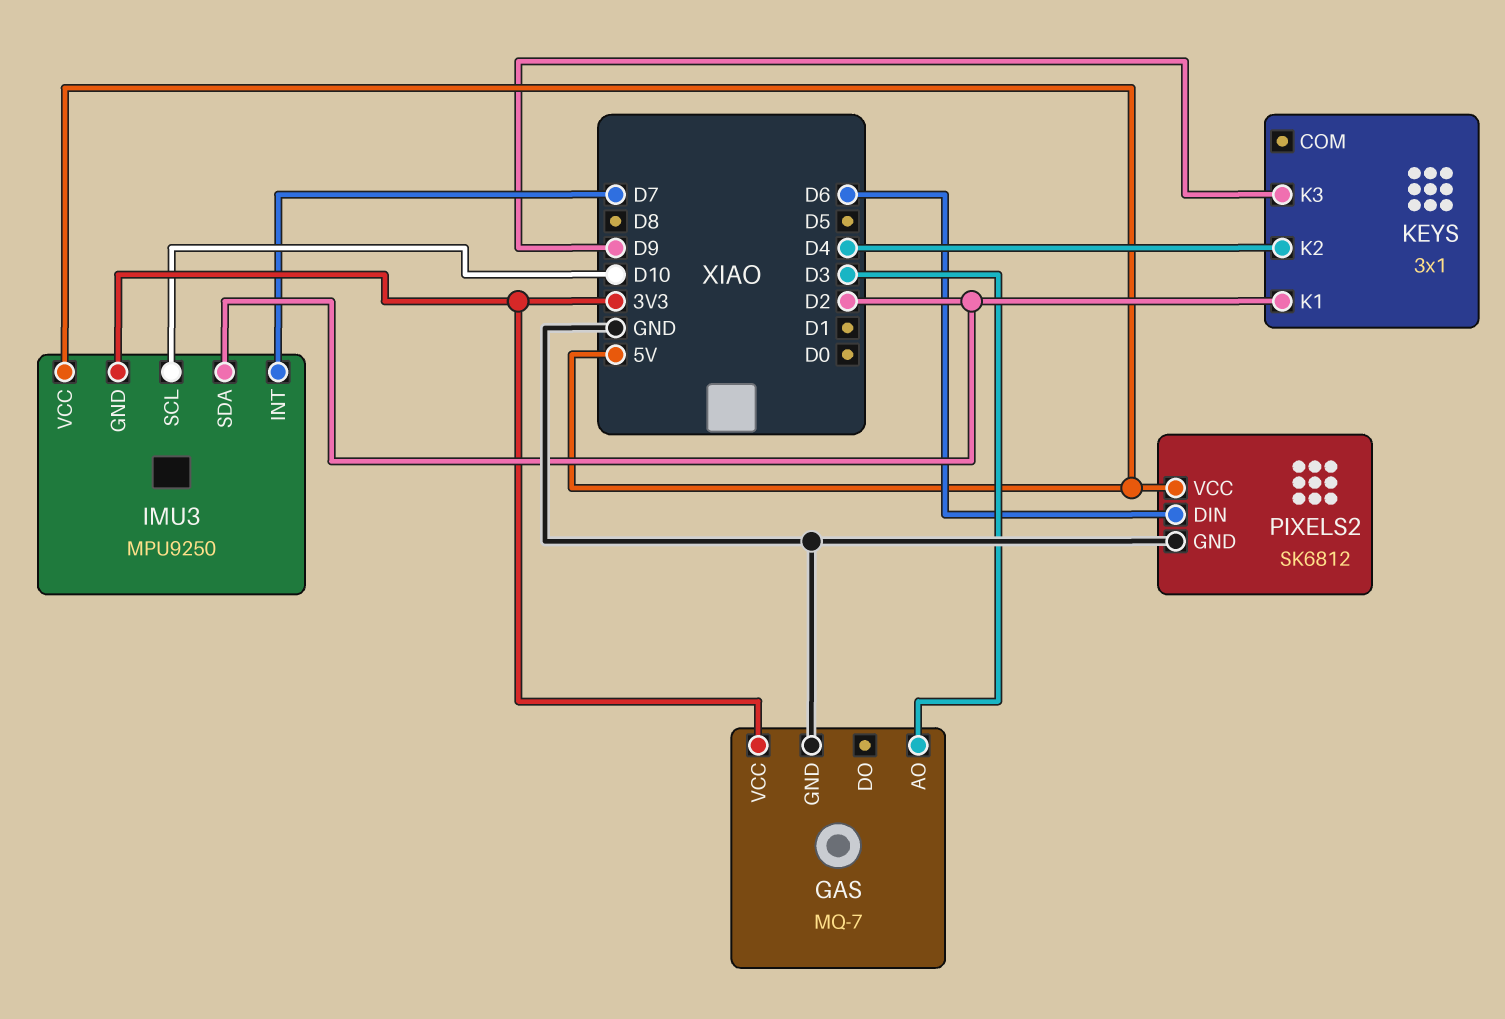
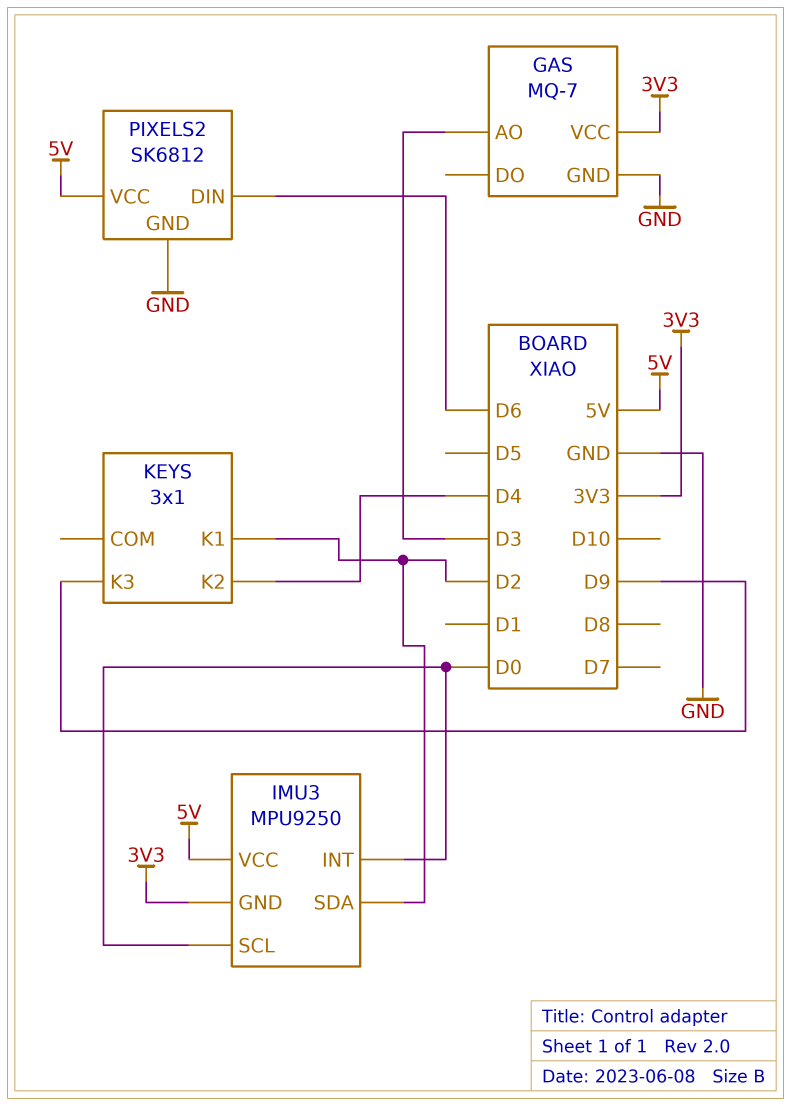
IMU3 pin INT: D7 -> D0
IMU3 pin SCL: D10 -> D0

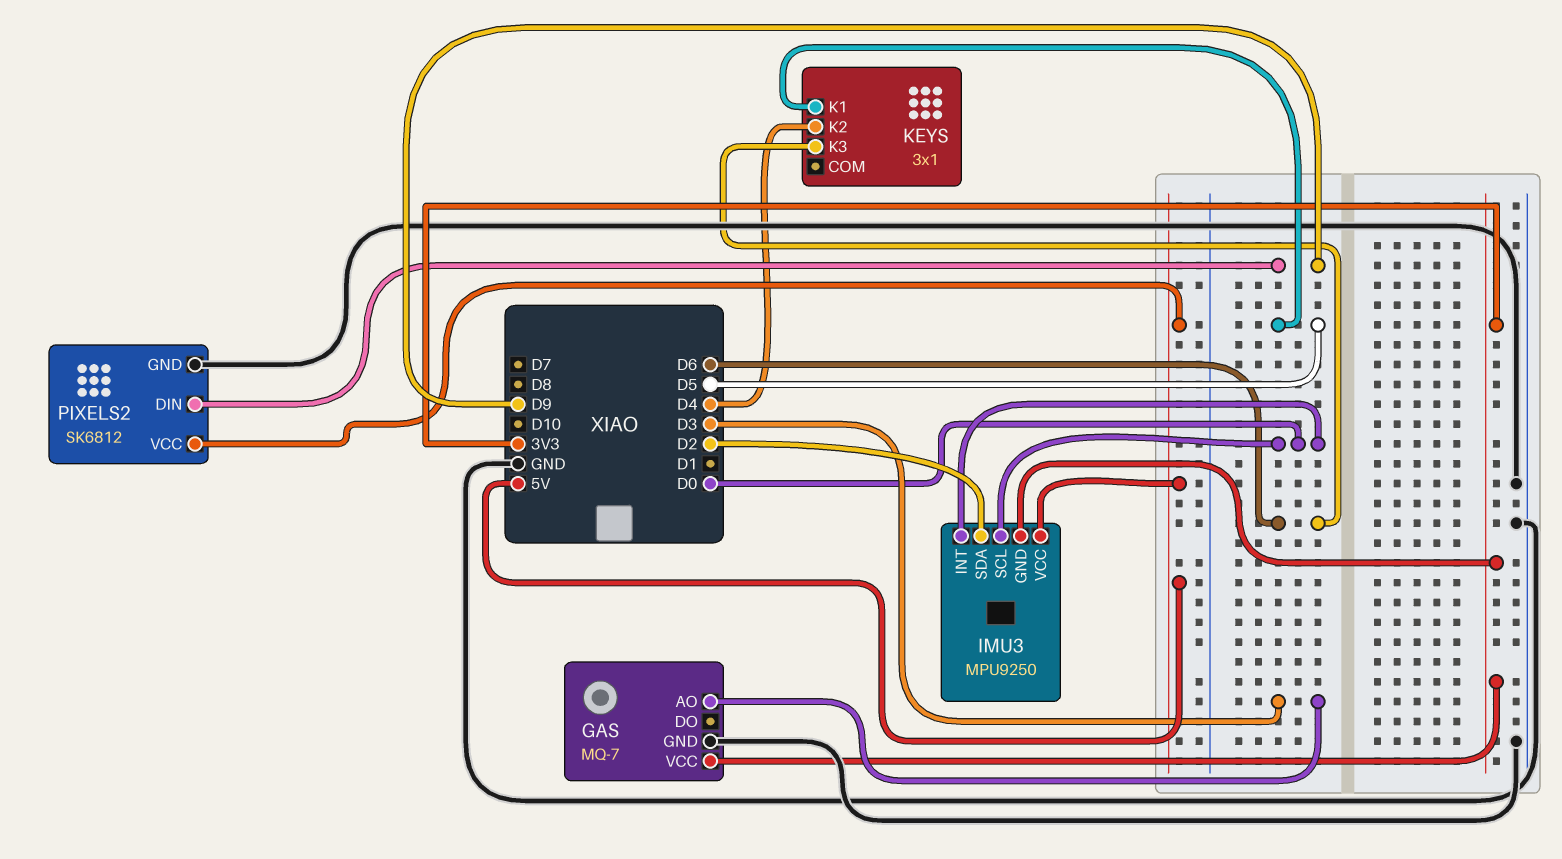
KEYS pin K1: D2 -> D5
KEYS pin K3: D9 -> D6
PIXELS2 pin DIN: D6 -> D9

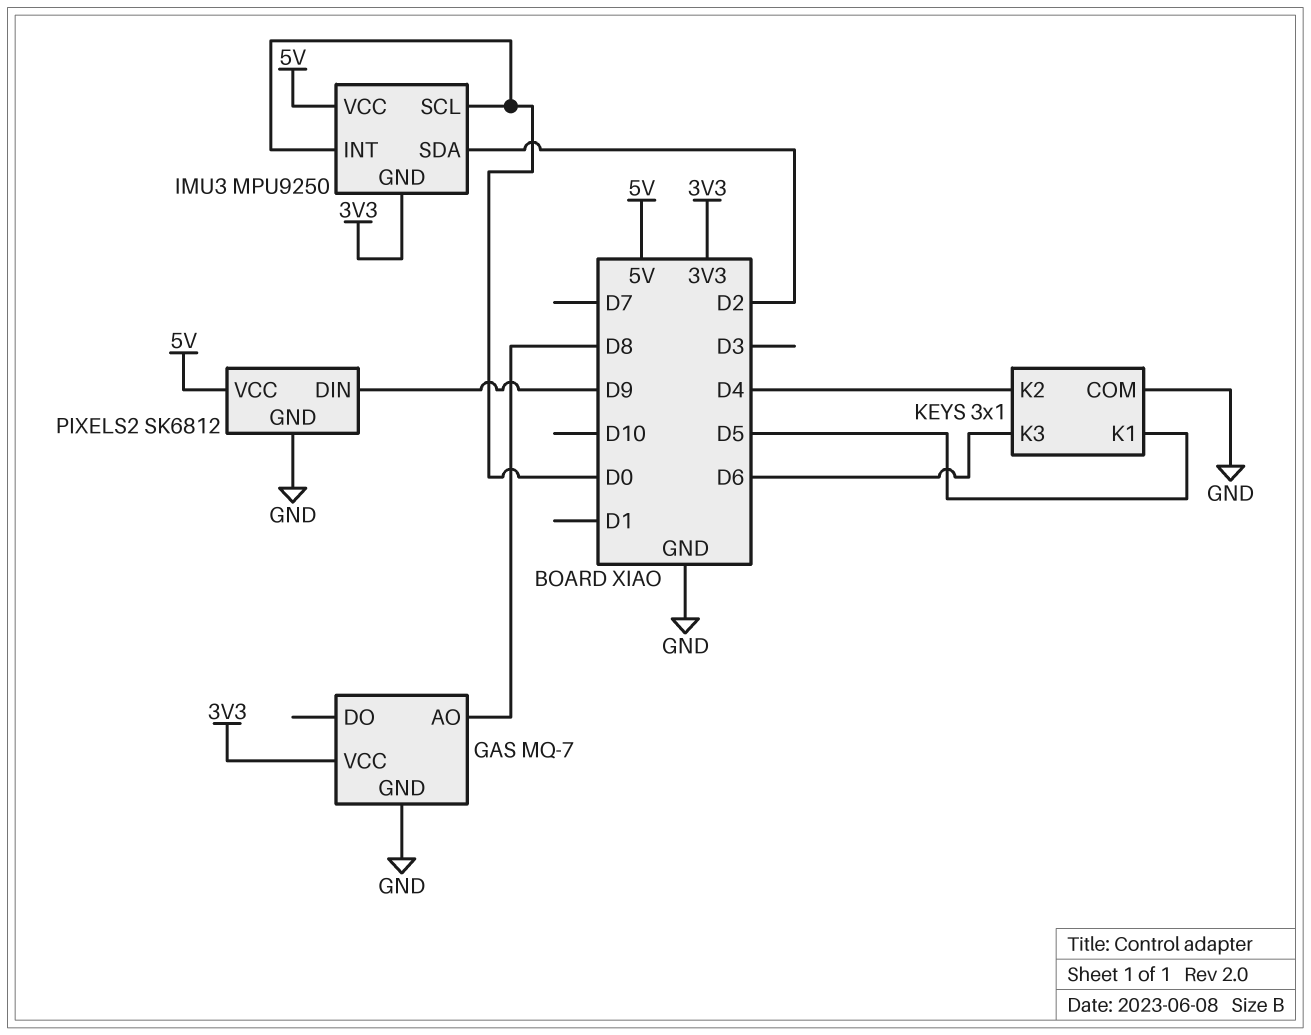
GAS pin AO: D3 -> D8
KEYS pin COM: none -> GND

